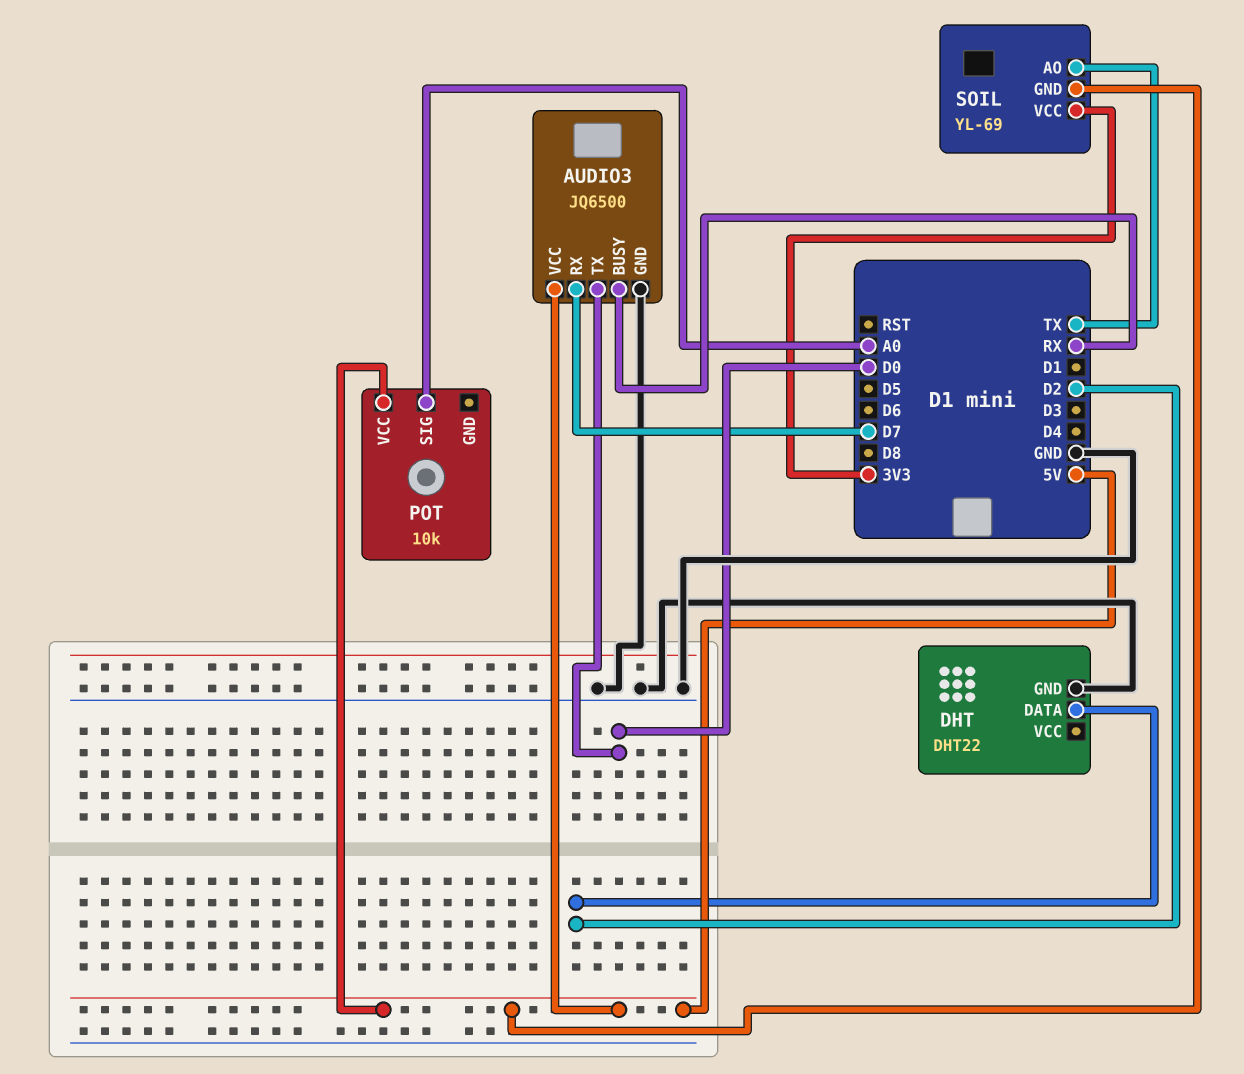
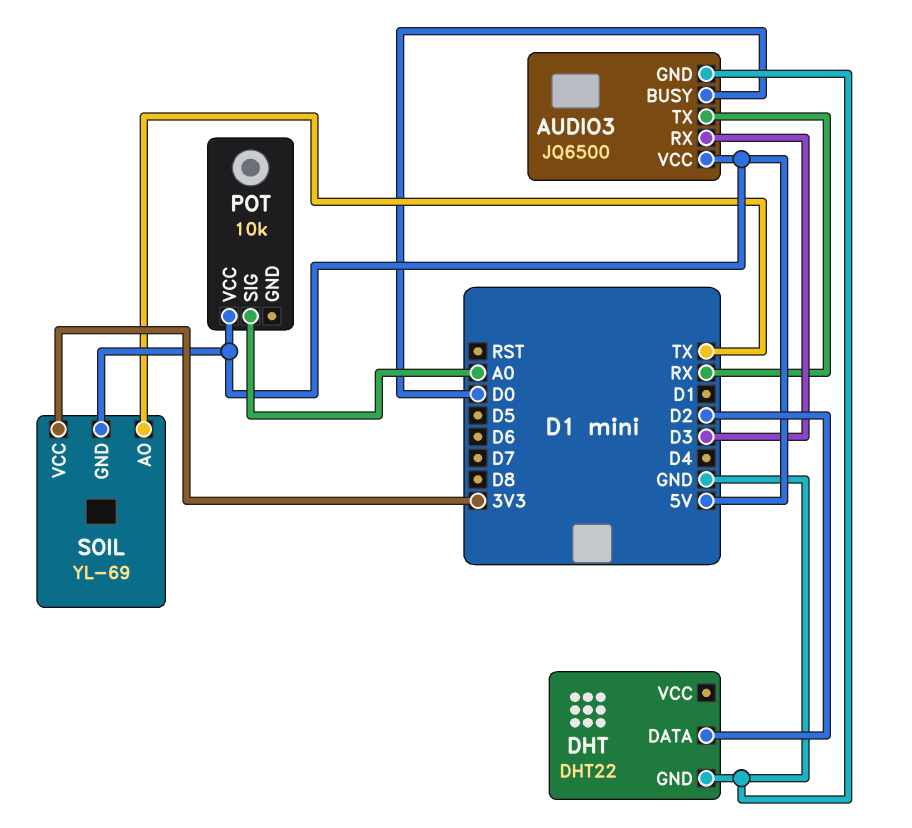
AUDIO3 pin BUSY: RX -> D0
AUDIO3 pin RX: D7 -> D3
AUDIO3 pin TX: D0 -> RX

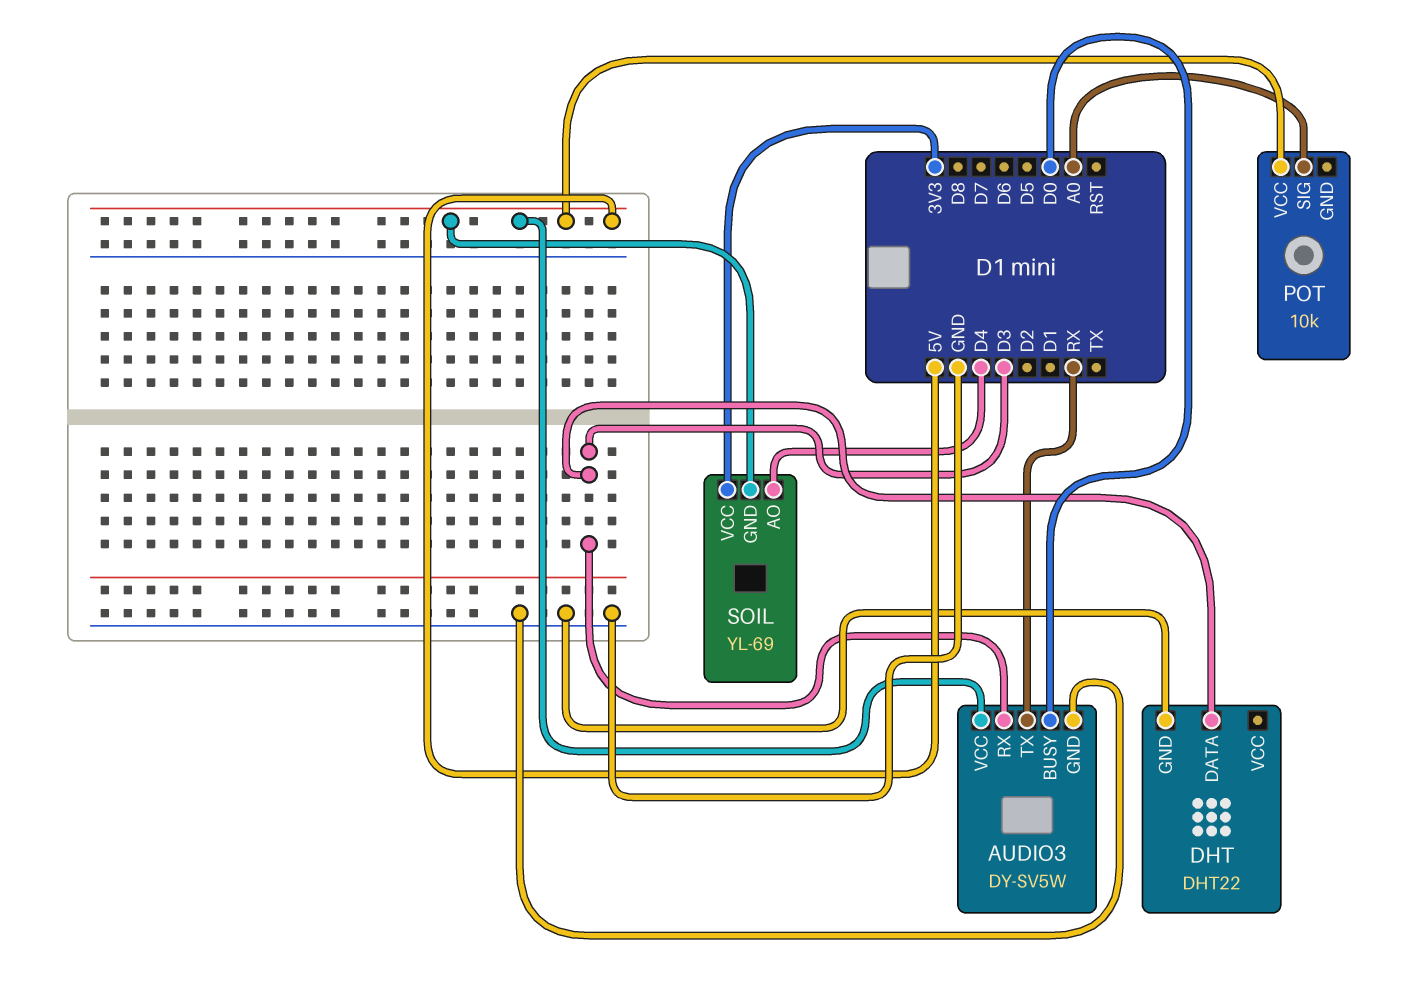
AUDIO3: JQ6500 -> DY-SV5W
DHT pin DATA: D2 -> D3
SOIL pin AO: TX -> D4

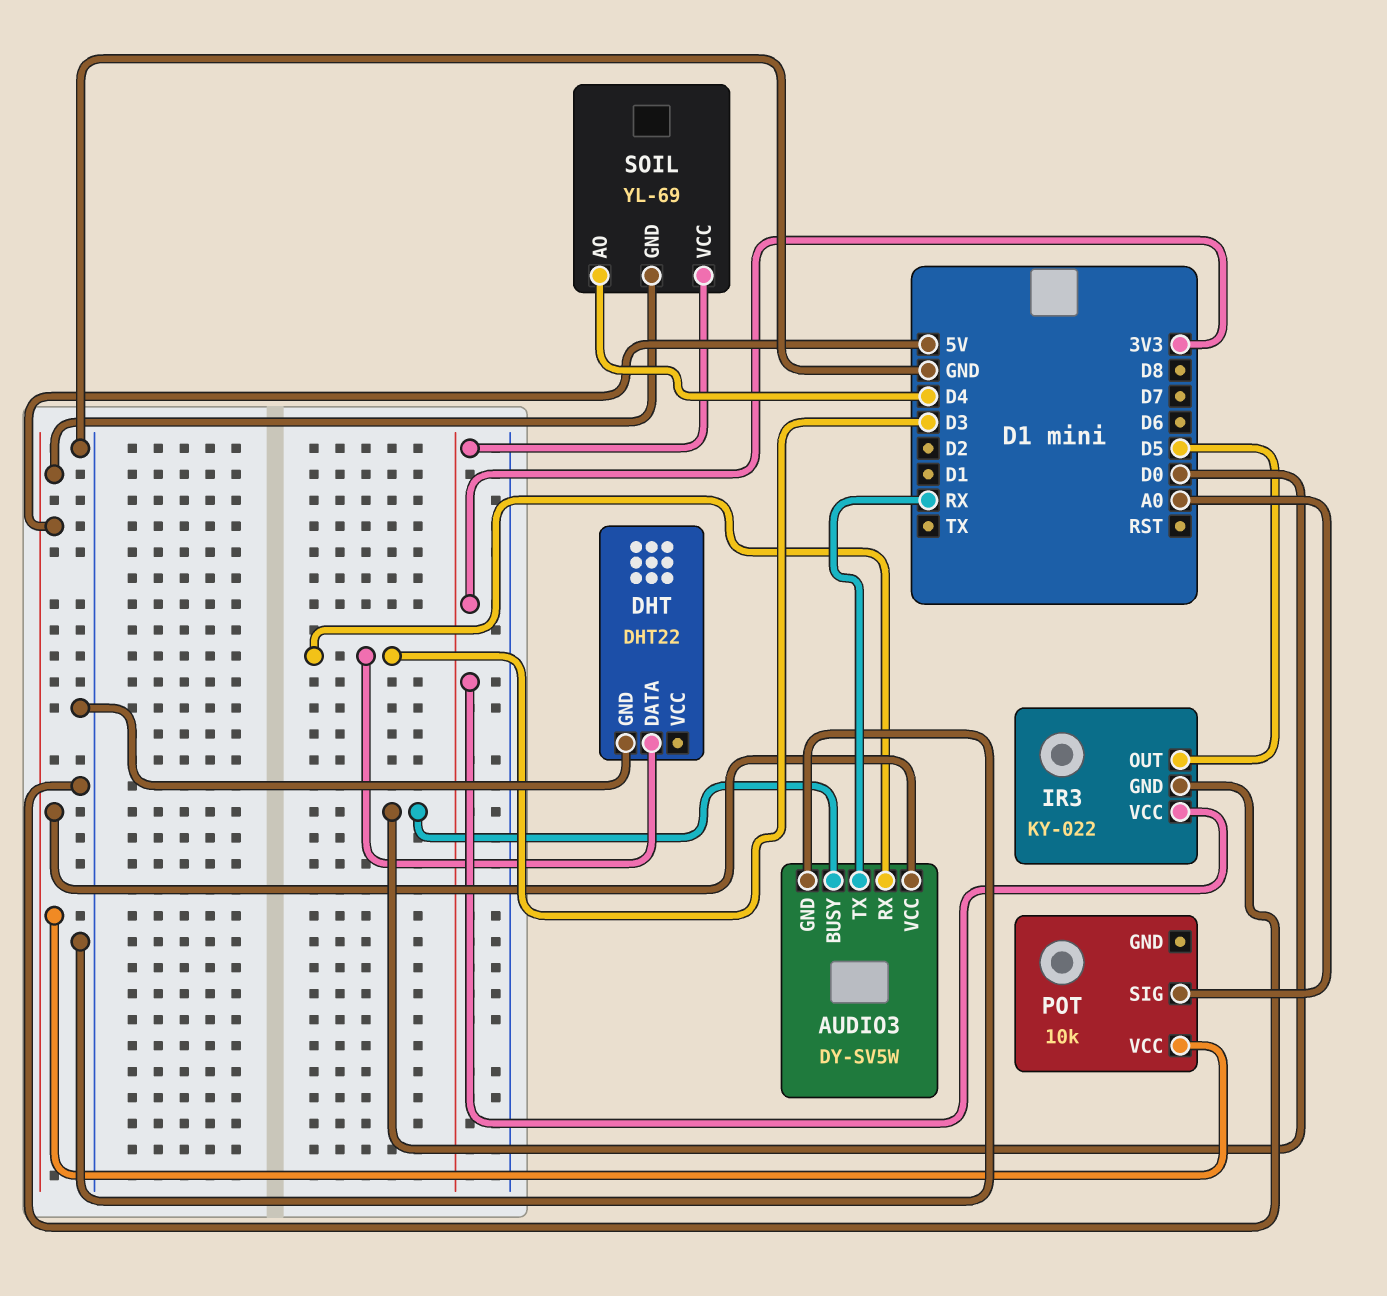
IR3: none -> KY-022
IR3 pin GND: none -> GND
IR3 pin OUT: none -> D5
IR3 pin VCC: none -> 3V3

